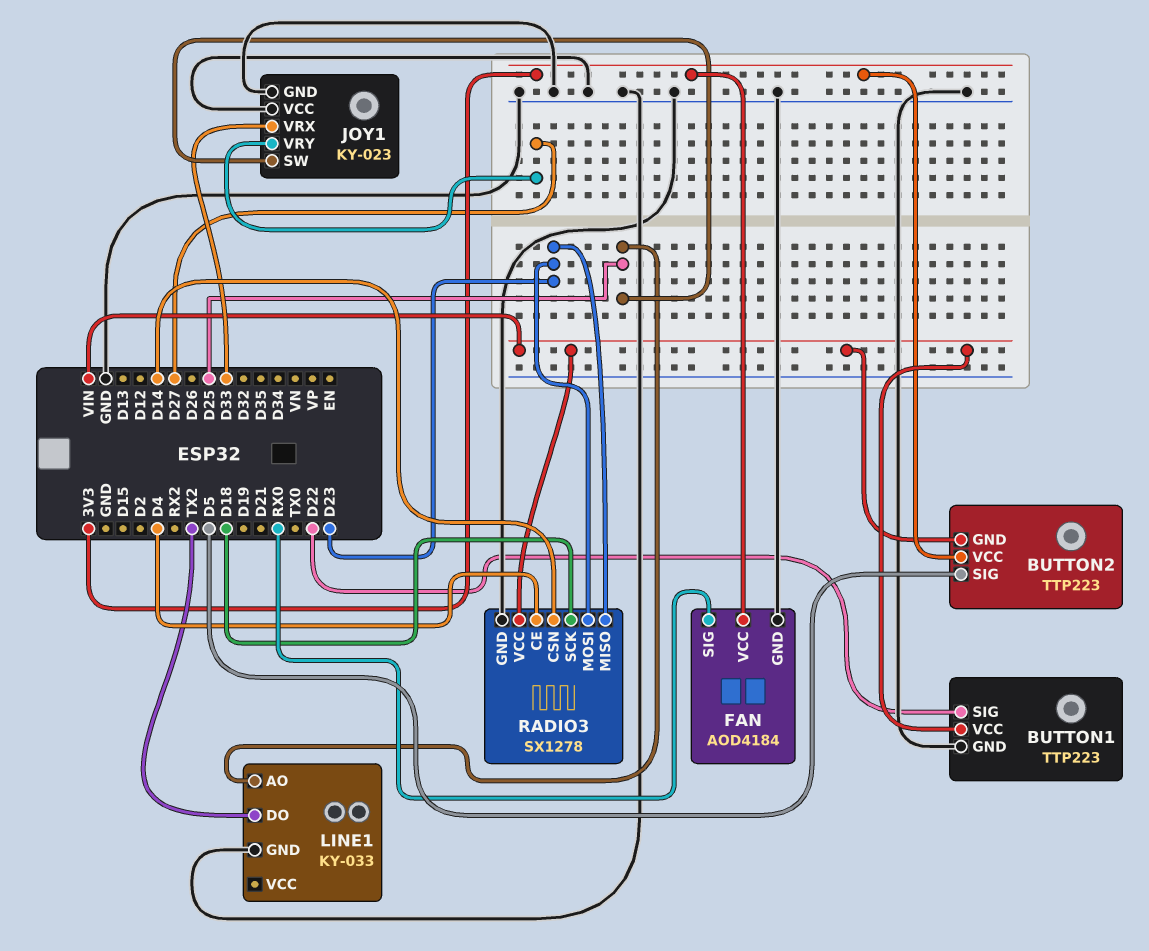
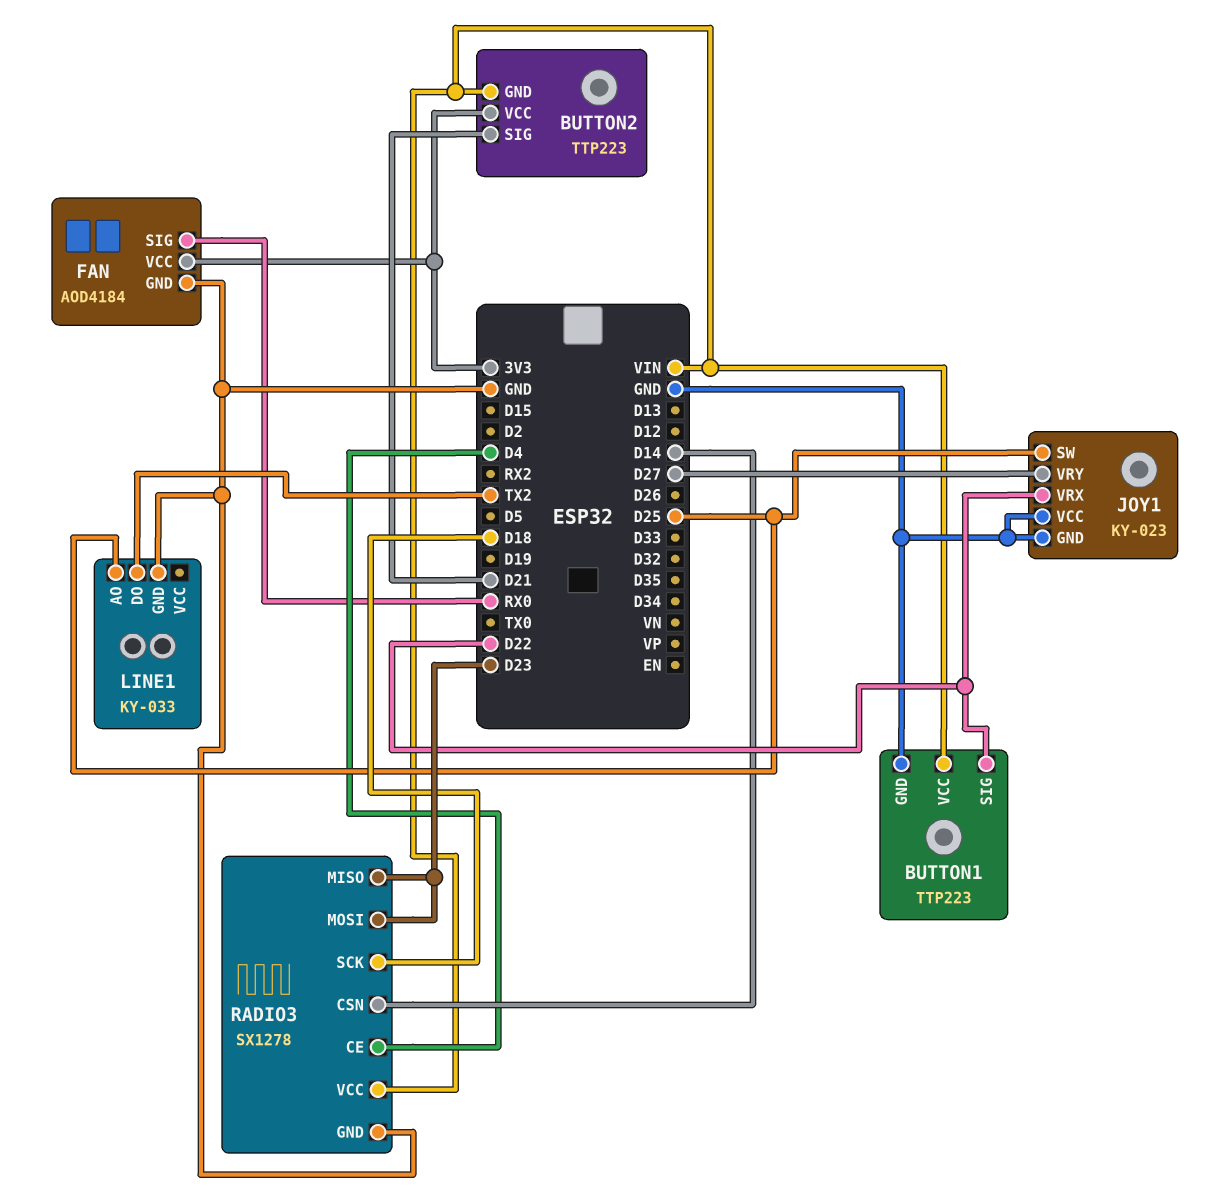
BUTTON2 pin SIG: D5 -> D21
JOY1 pin VRX: D33 -> D22

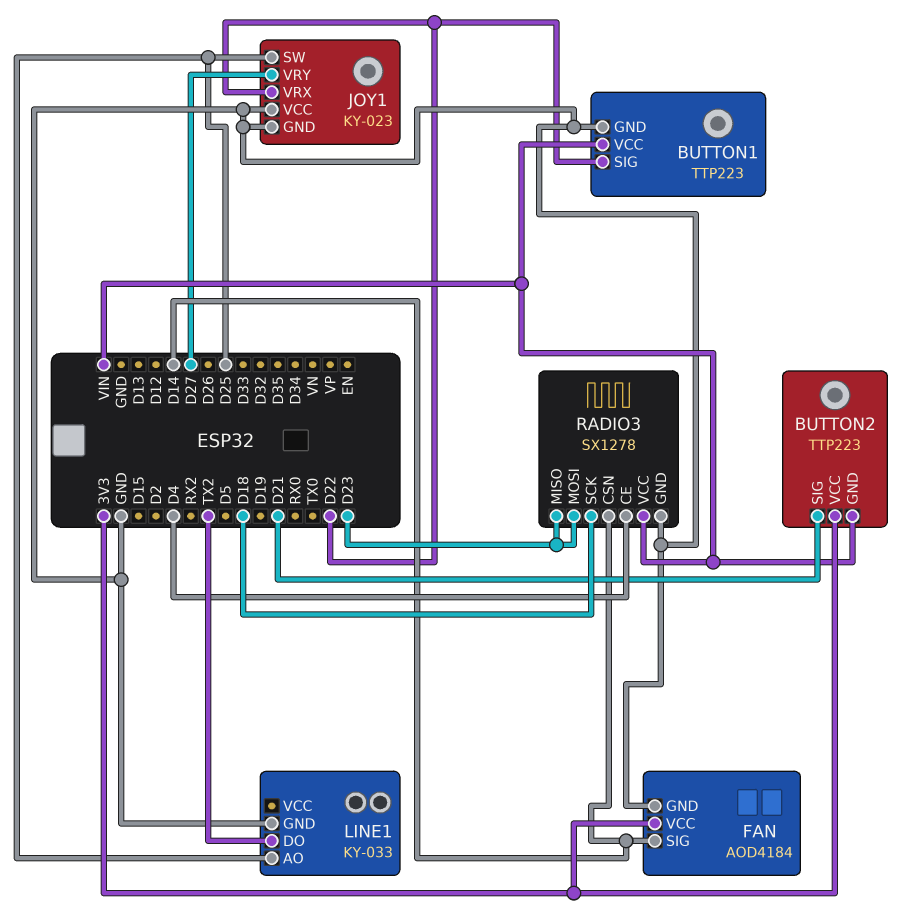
FAN pin SIG: RX0 -> D14

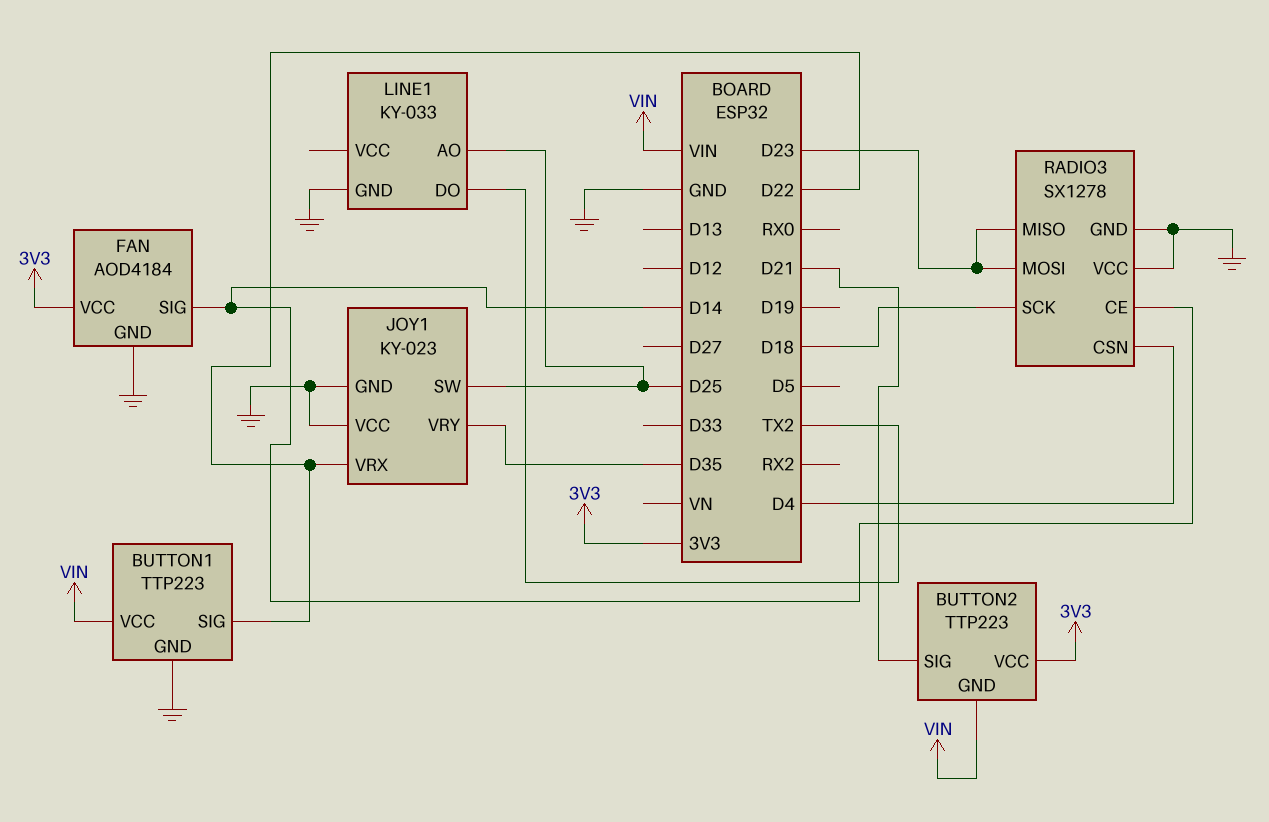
JOY1 pin VRY: D27 -> D35
RADIO3 pin CE: D4 -> D14
RADIO3 pin CSN: D14 -> D4
RADIO3 pin VCC: VIN -> GND

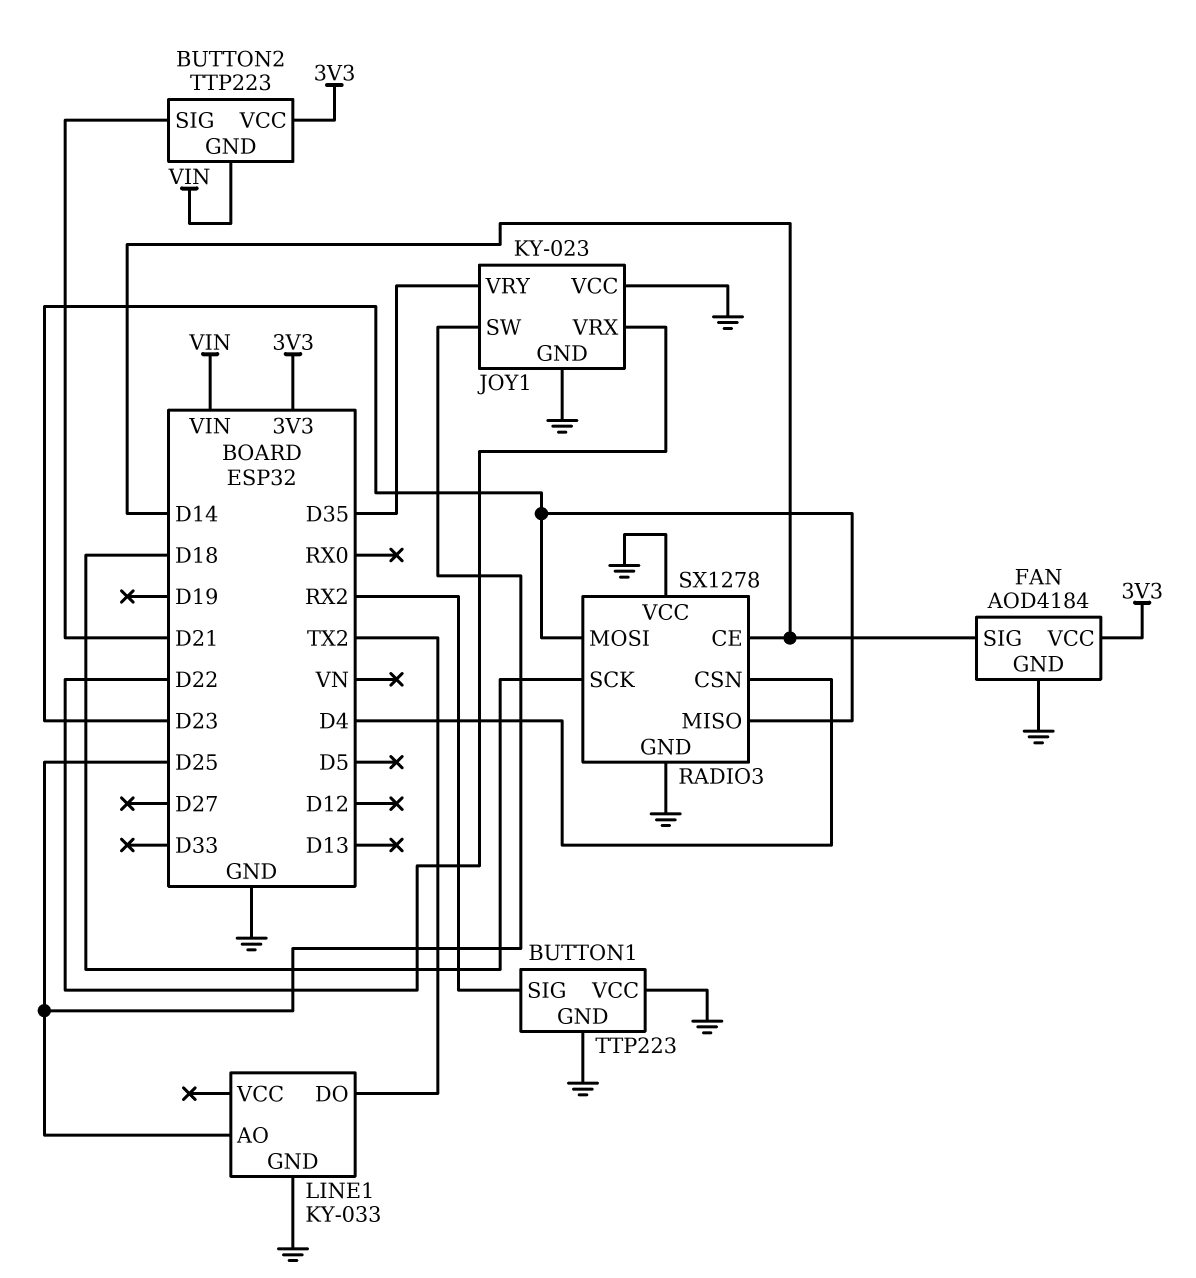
BUTTON1 pin SIG: D22 -> RX2
BUTTON1 pin VCC: VIN -> GND

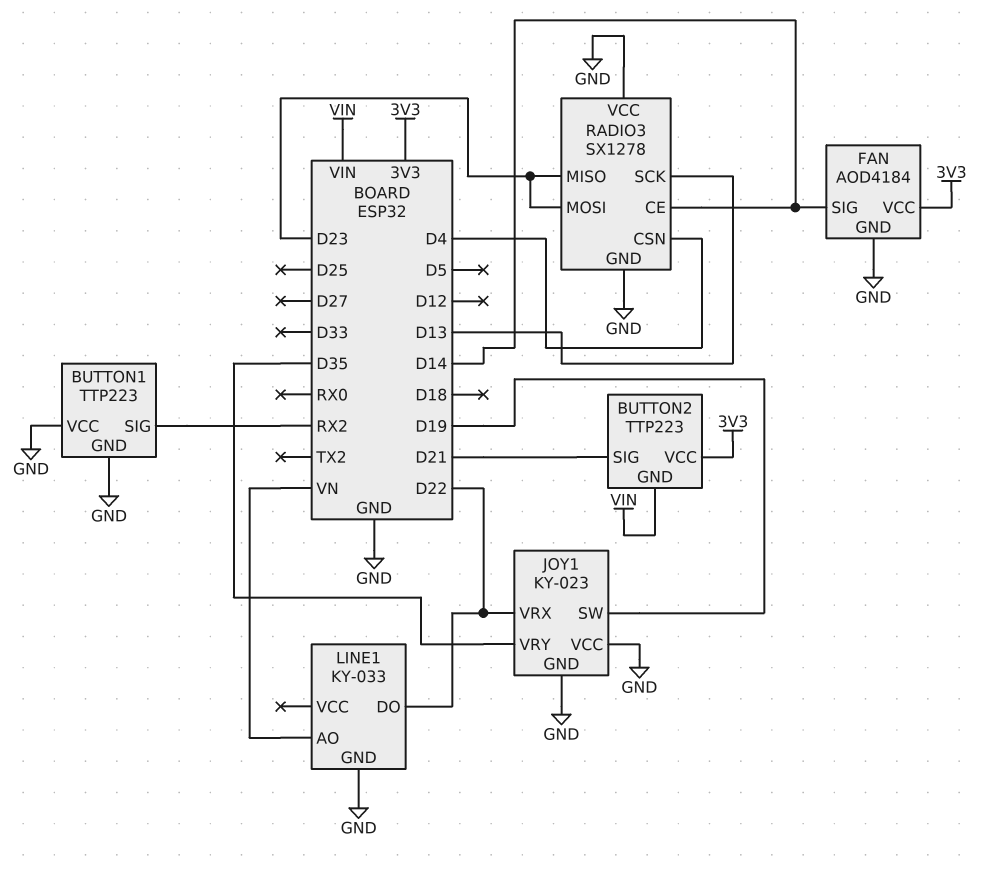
JOY1 pin SW: D25 -> D19
LINE1 pin AO: D25 -> VN
LINE1 pin DO: TX2 -> D22
RADIO3 pin SCK: D18 -> D13

